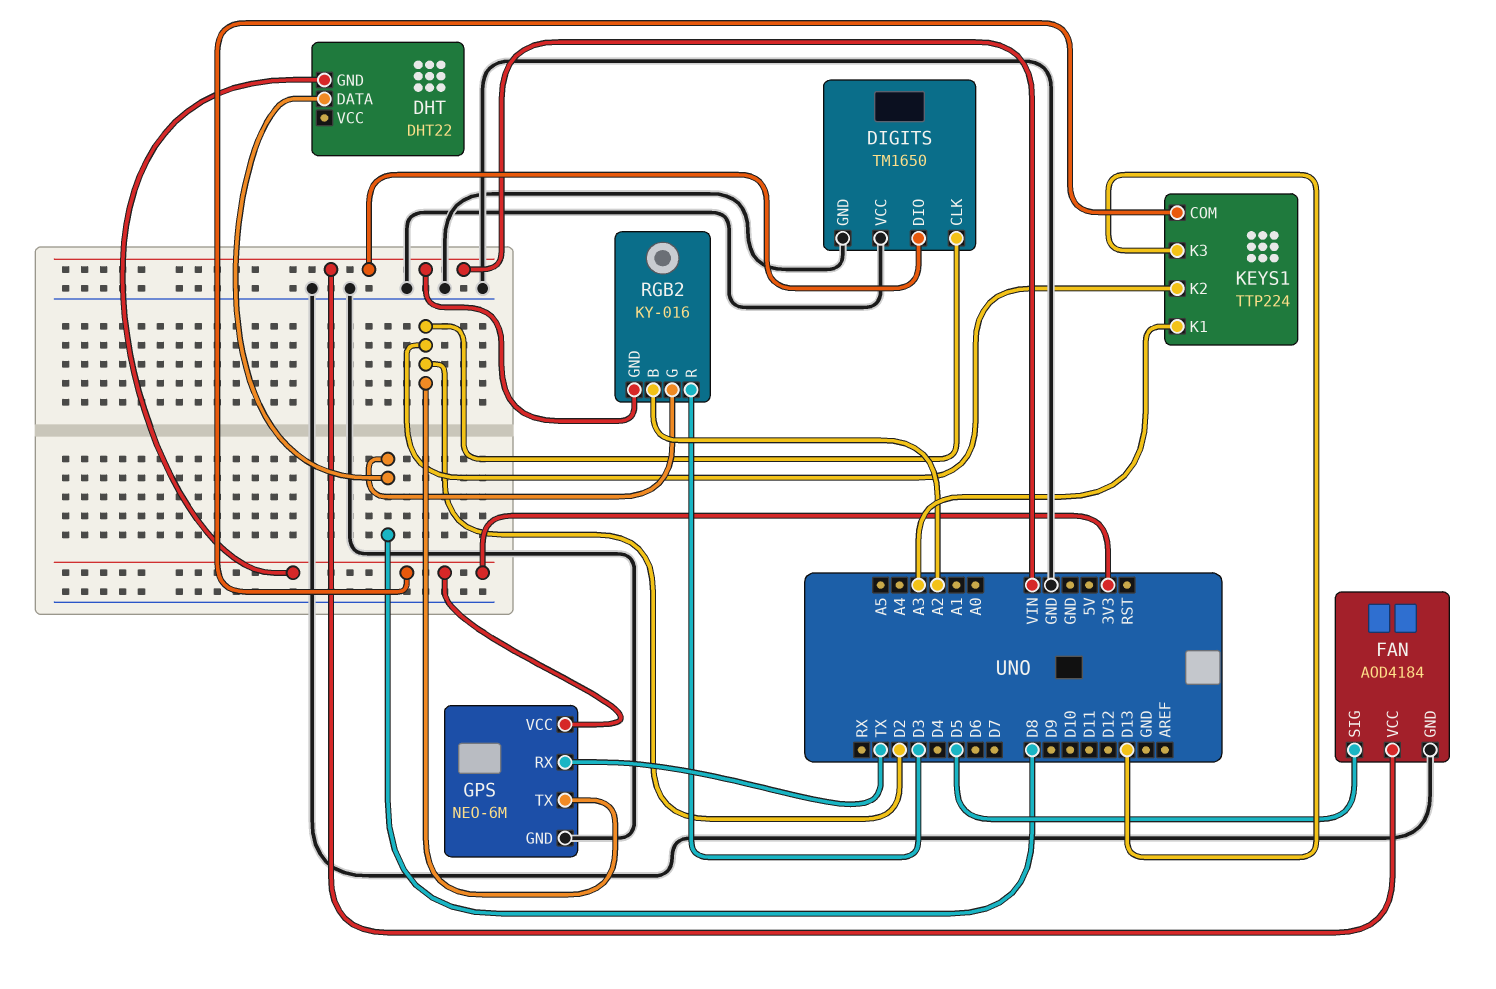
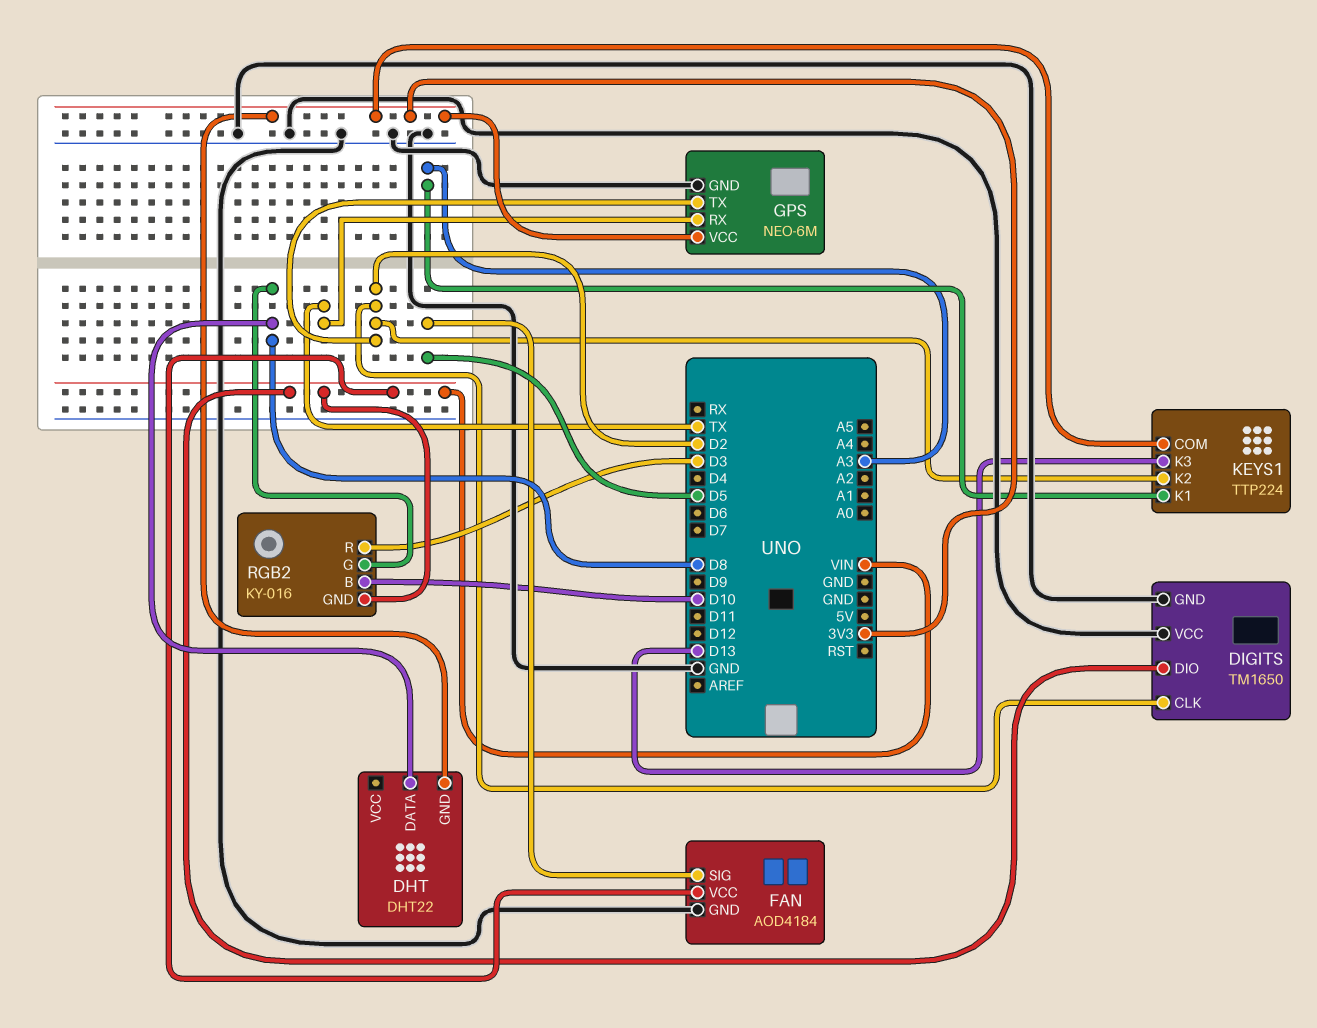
RGB2 pin B: A2 -> D10

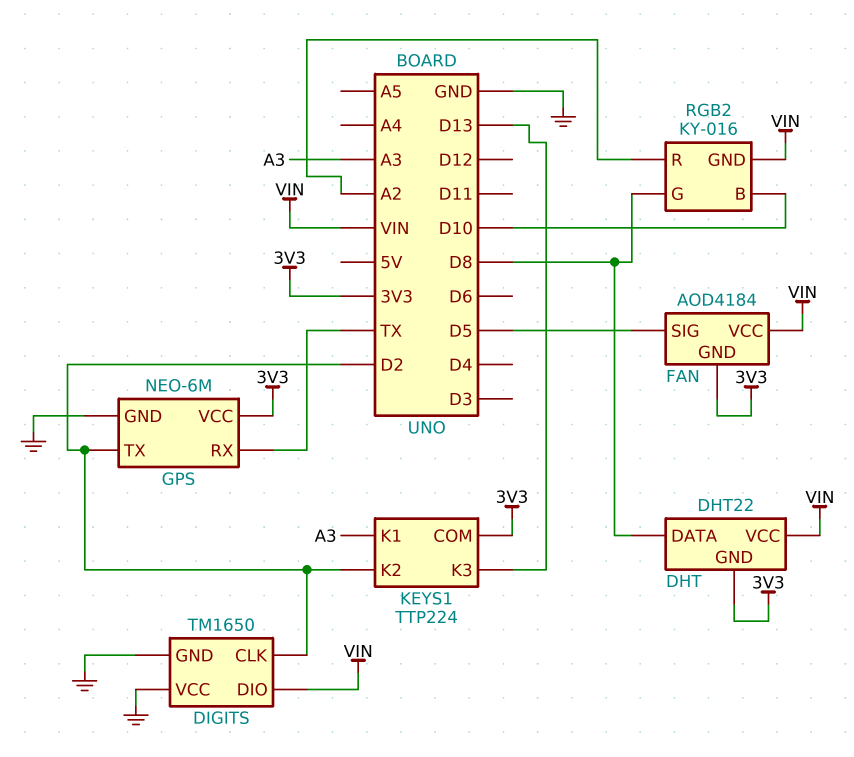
DHT pin VCC: none -> VIN
FAN pin GND: GND -> 3V3
RGB2 pin R: D3 -> A2

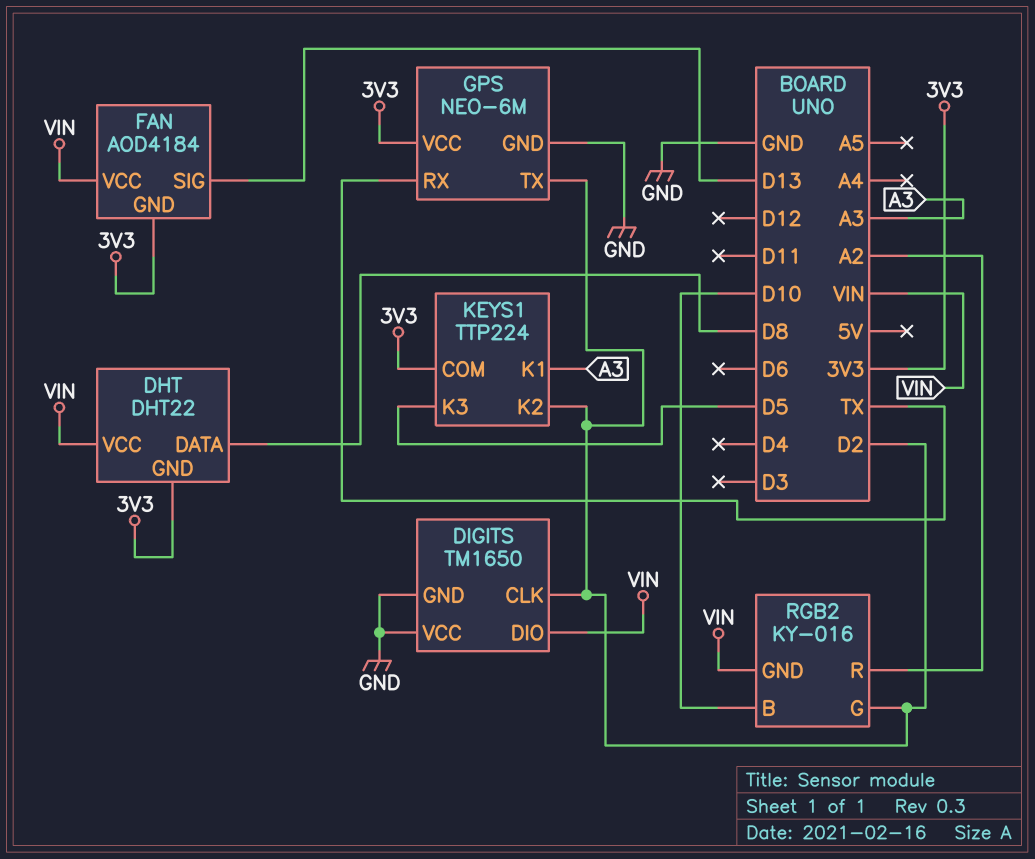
FAN pin SIG: D5 -> D13
KEYS1 pin K3: D13 -> D5
RGB2 pin G: D8 -> D2

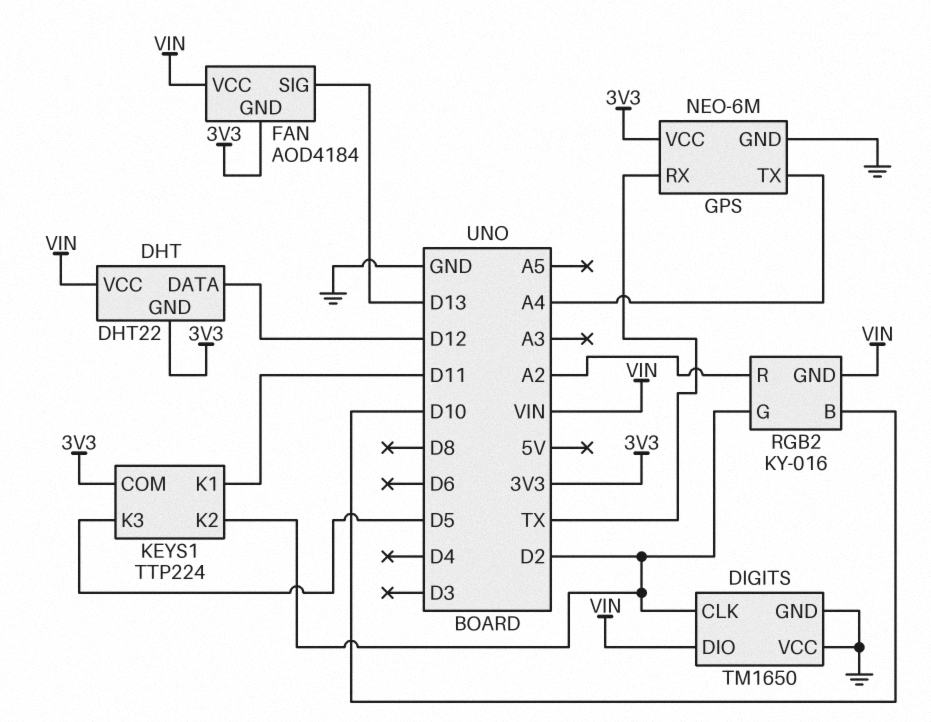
DHT pin DATA: D8 -> D12
GPS pin TX: D2 -> A4
KEYS1 pin K1: A3 -> D11

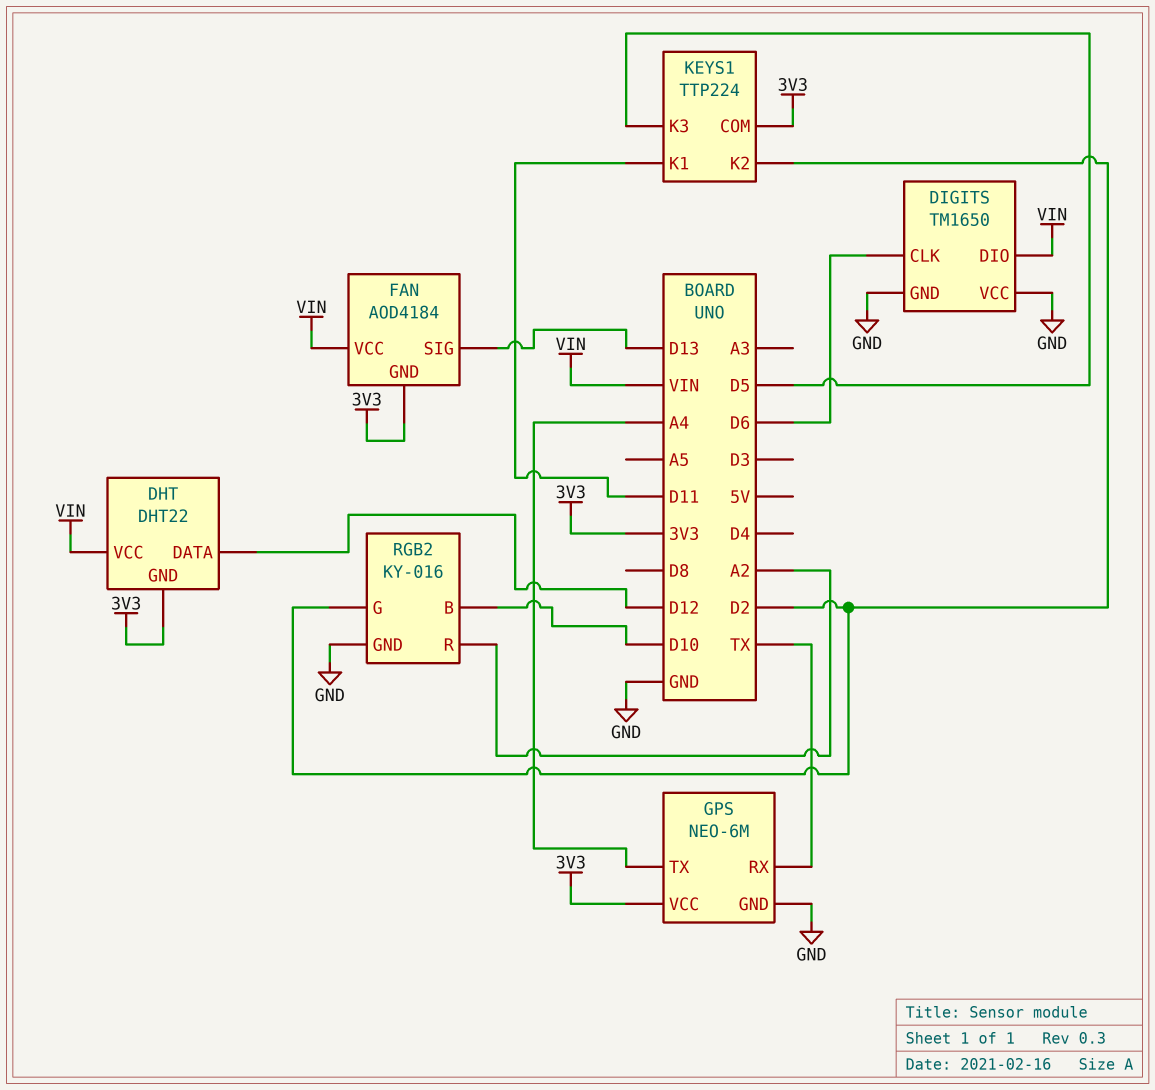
DIGITS pin CLK: D2 -> D6
RGB2 pin GND: VIN -> GND

